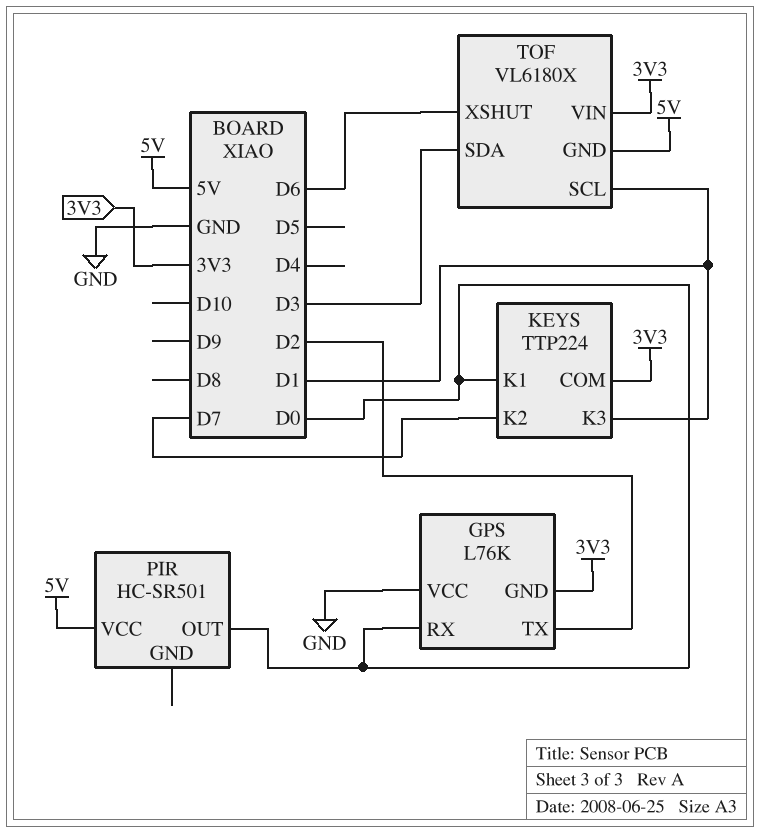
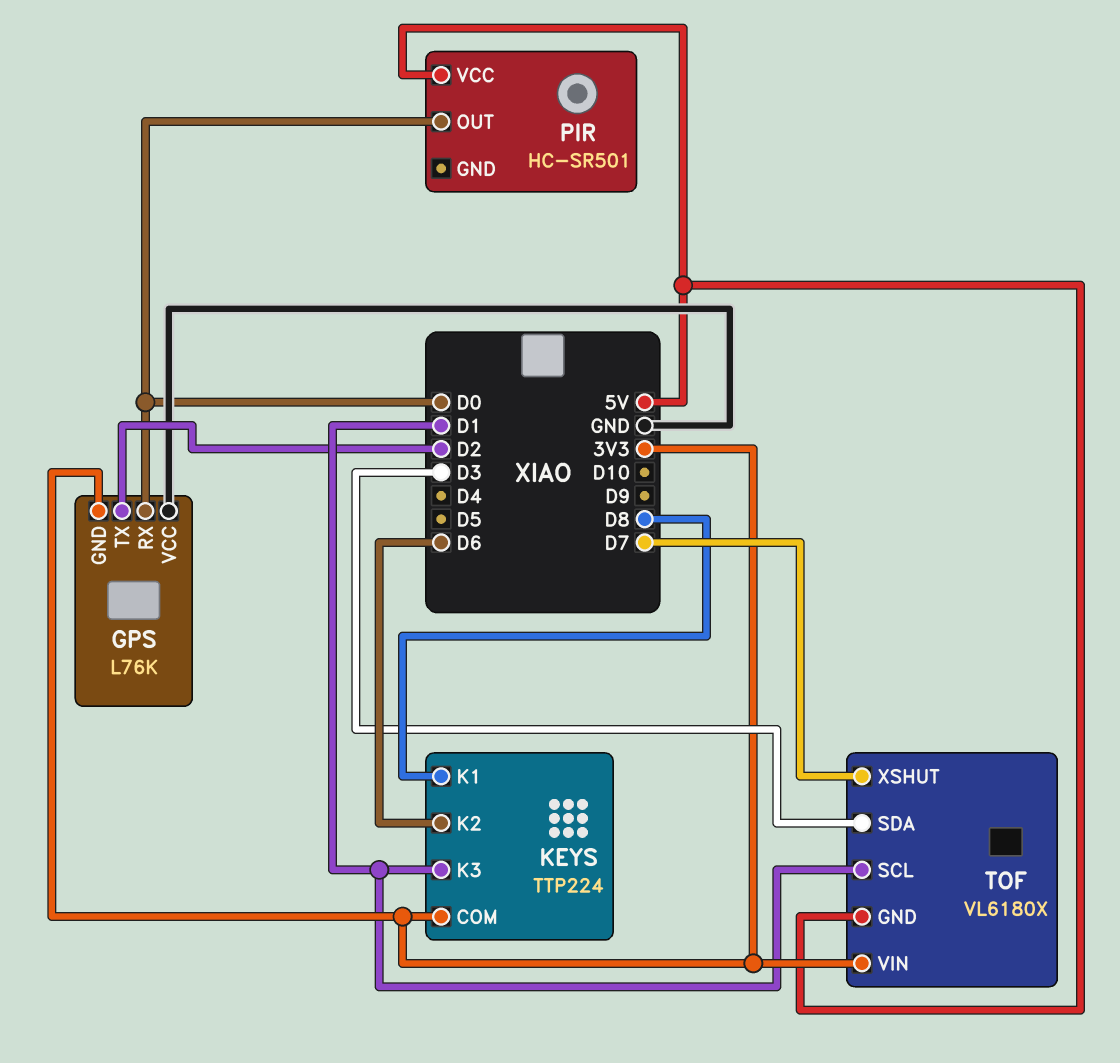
KEYS pin K1: D0 -> D8
KEYS pin K2: D7 -> D6
TOF pin XSHUT: D6 -> D7

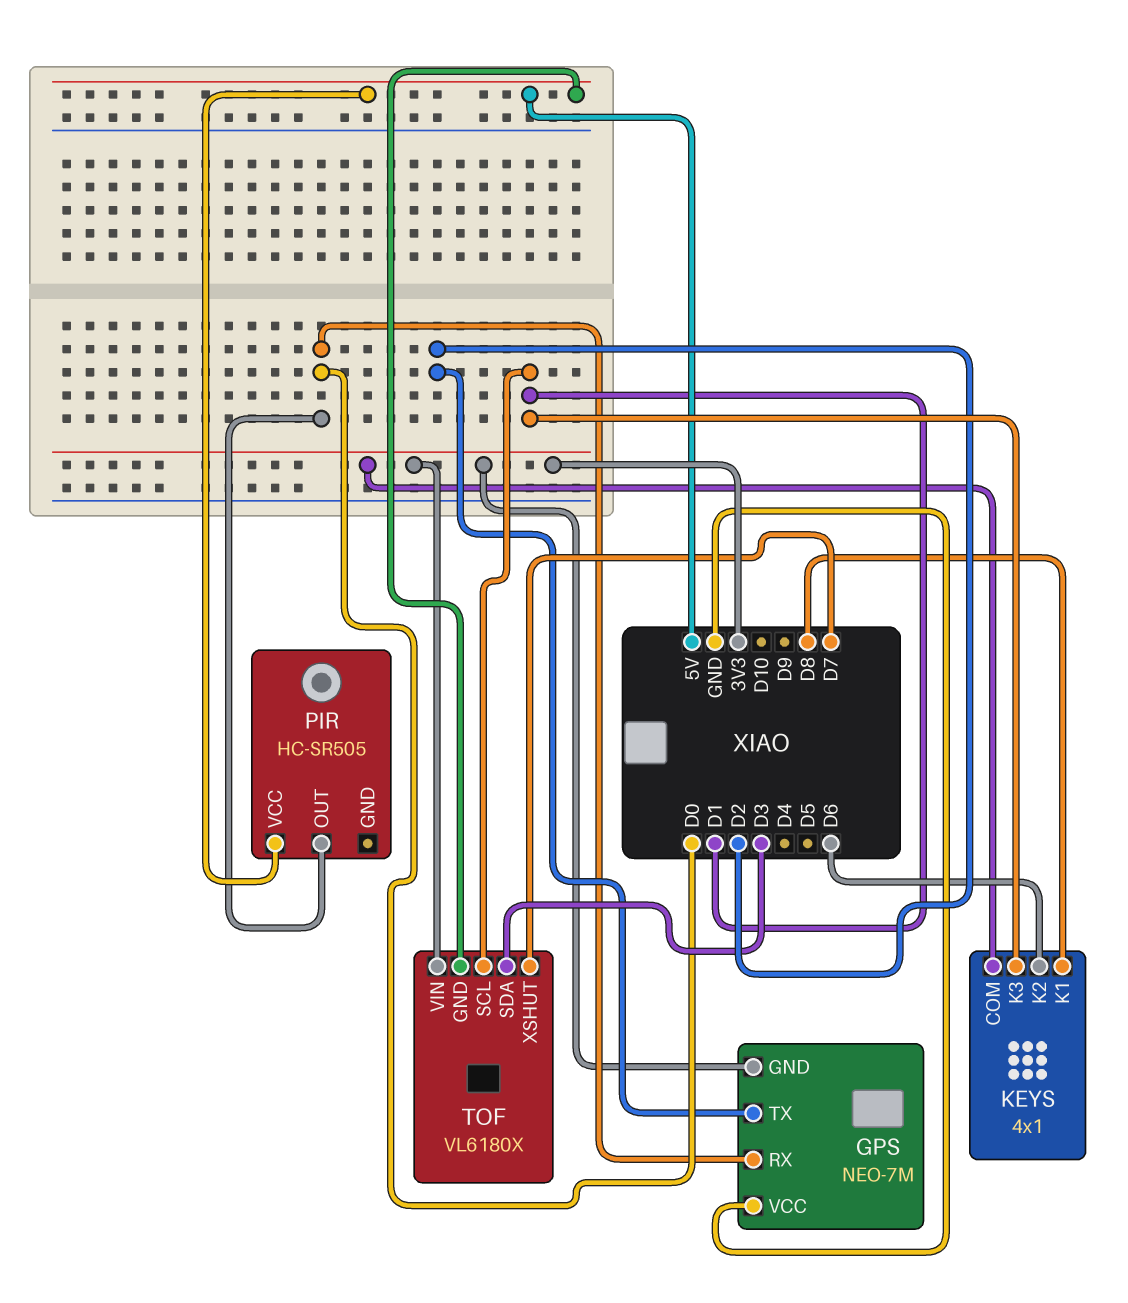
GPS: L76K -> NEO-7M
KEYS: TTP224 -> 4x1
PIR: HC-SR501 -> HC-SR505

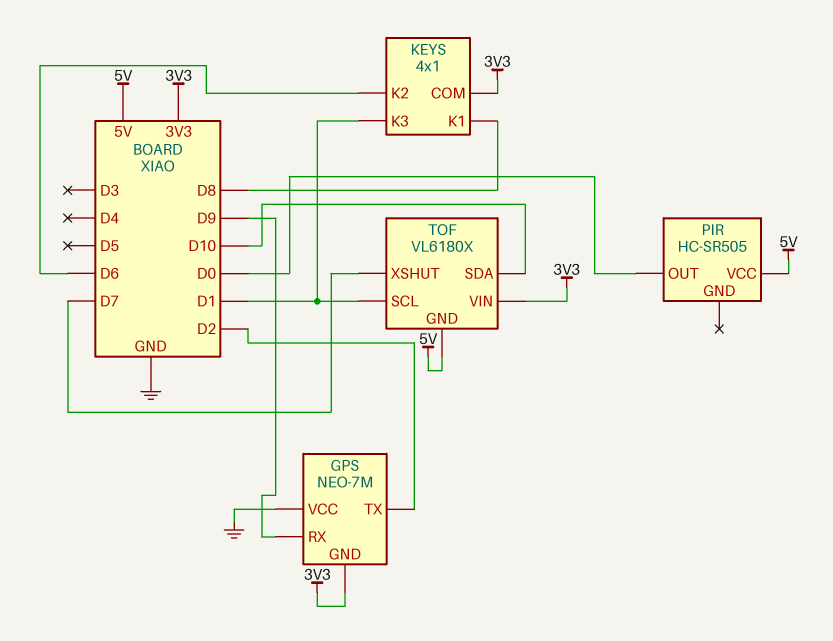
GPS pin RX: D0 -> D9
TOF pin SDA: D3 -> D10

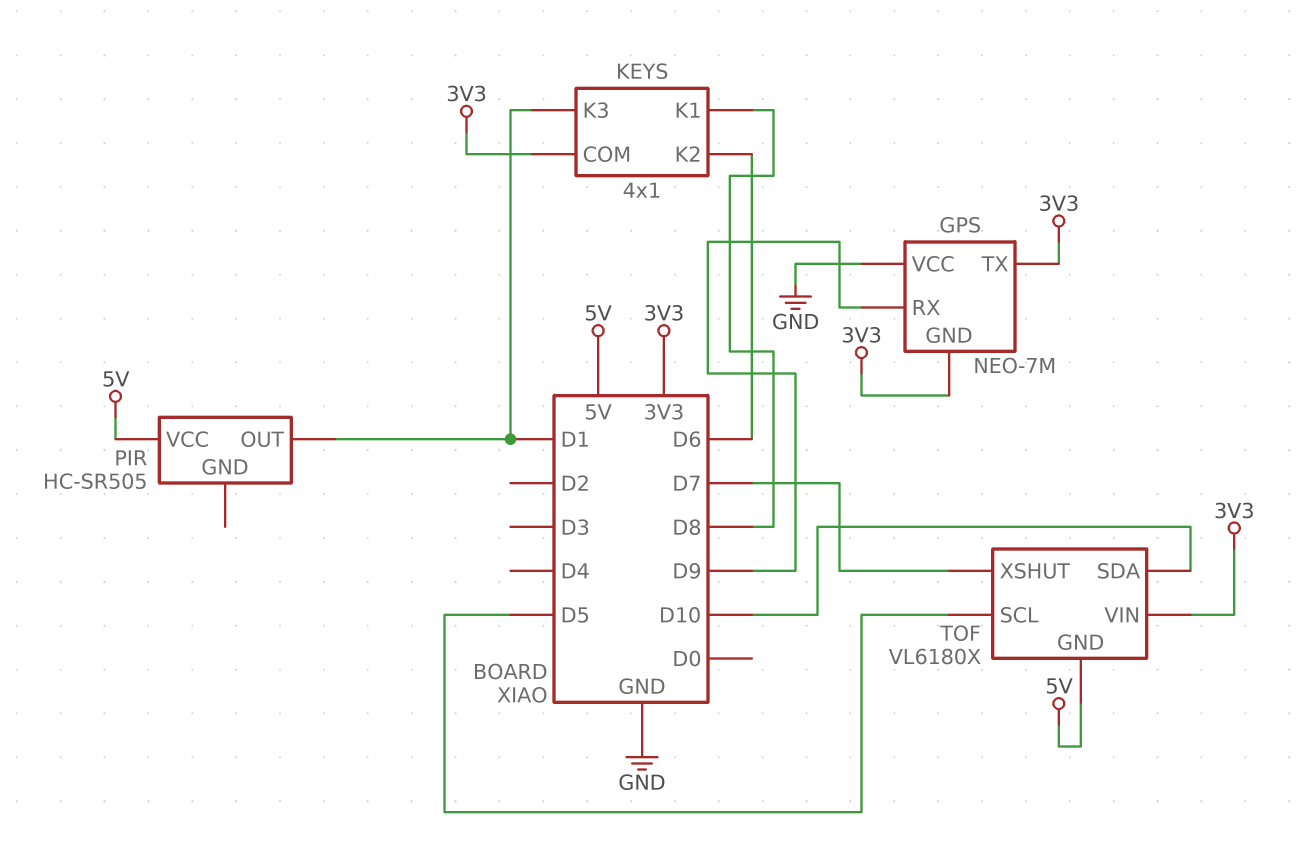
GPS pin TX: D2 -> 3V3
PIR pin OUT: D0 -> D1
TOF pin SCL: D1 -> D5

